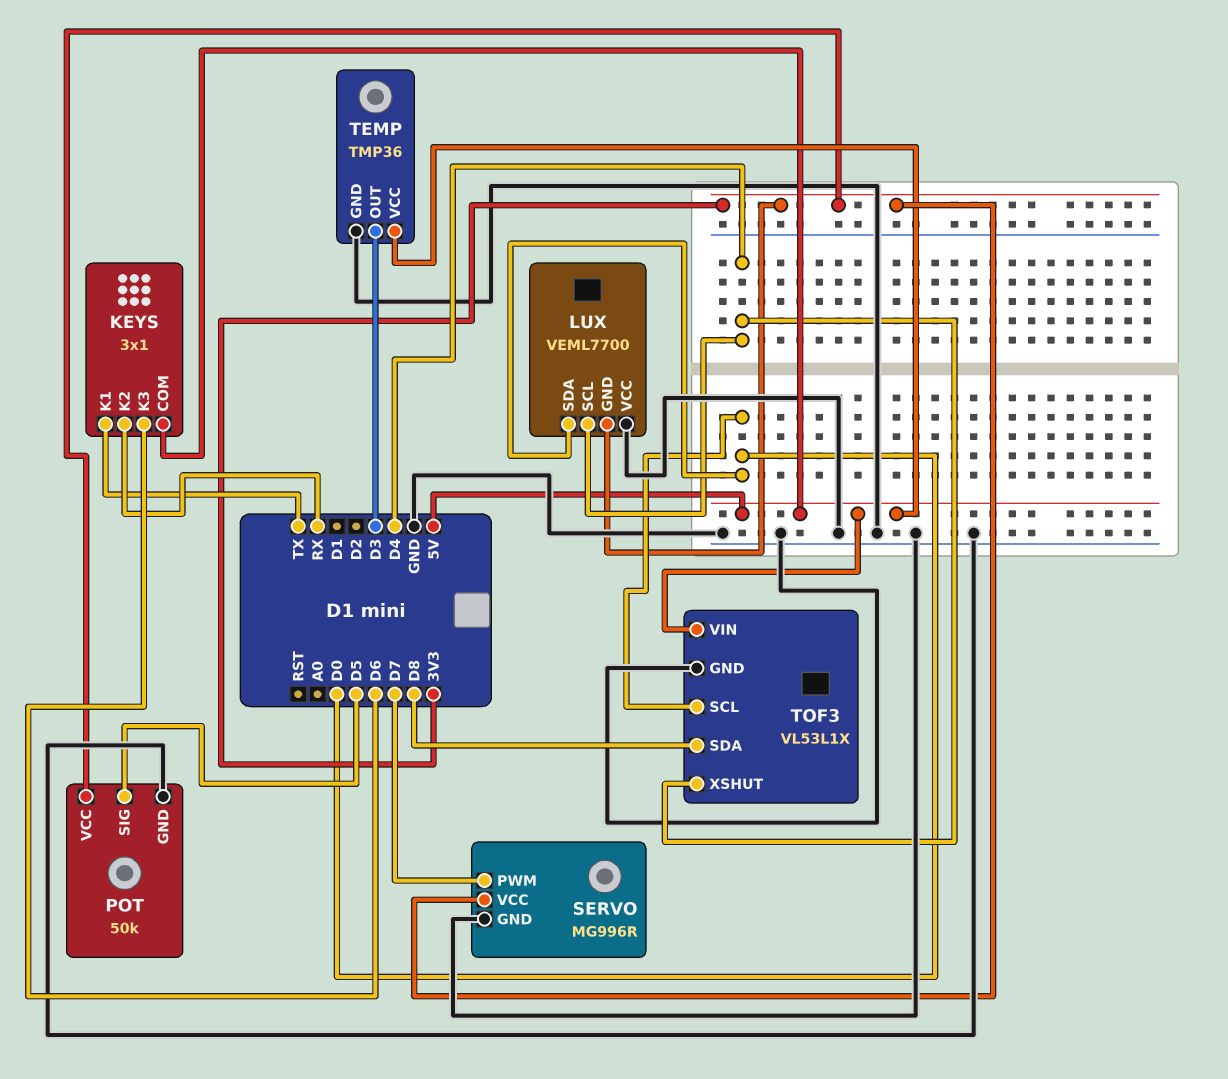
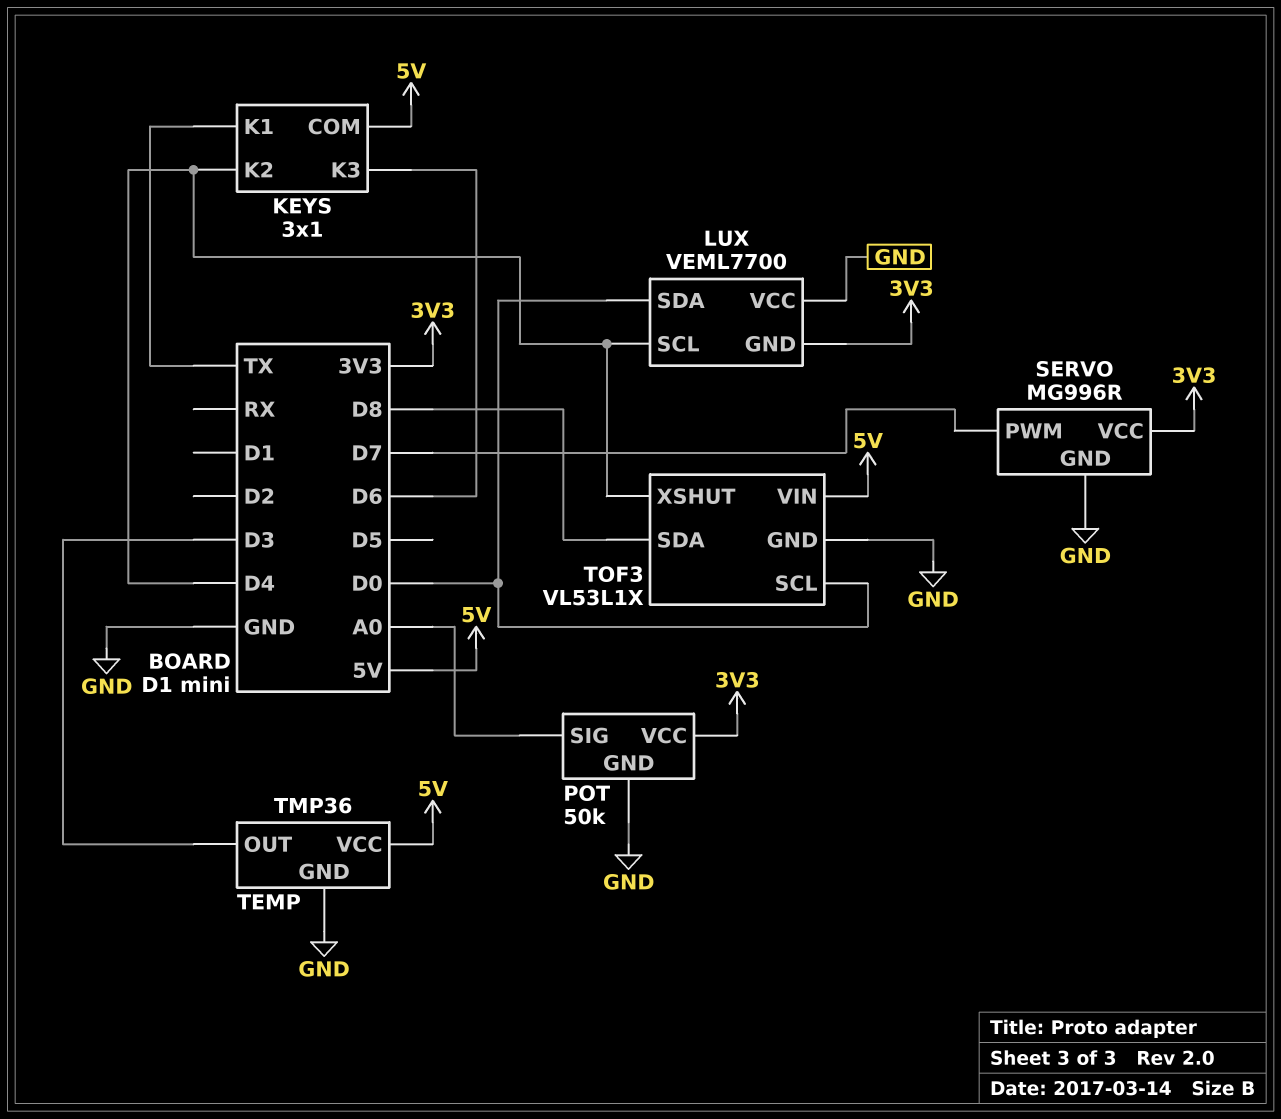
KEYS pin K2: RX -> D4
POT pin SIG: D5 -> A0

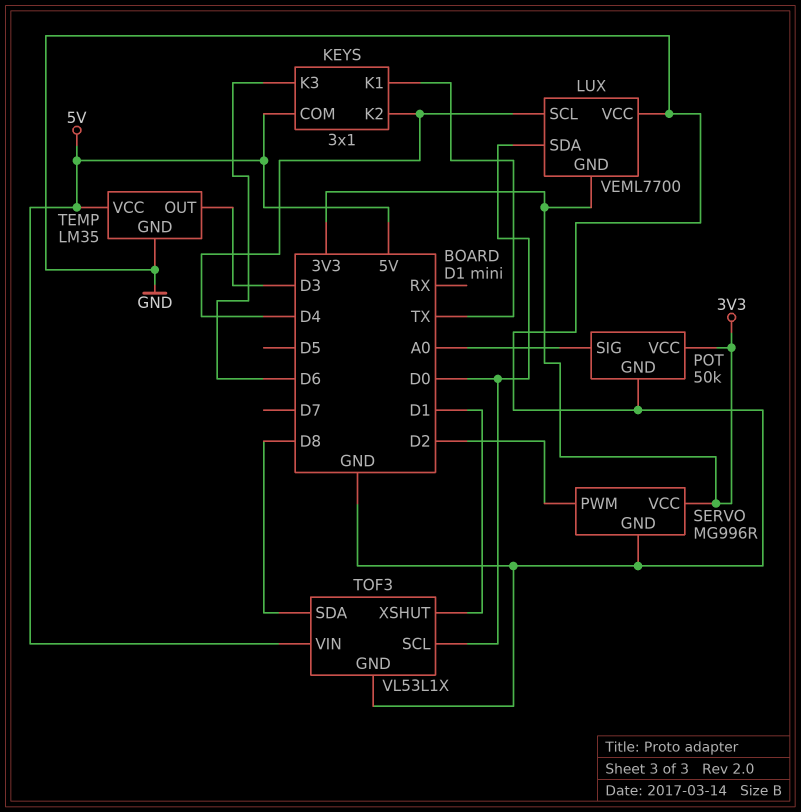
SERVO pin PWM: D7 -> D2
TEMP: TMP36 -> LM35
TOF3 pin XSHUT: D4 -> D1

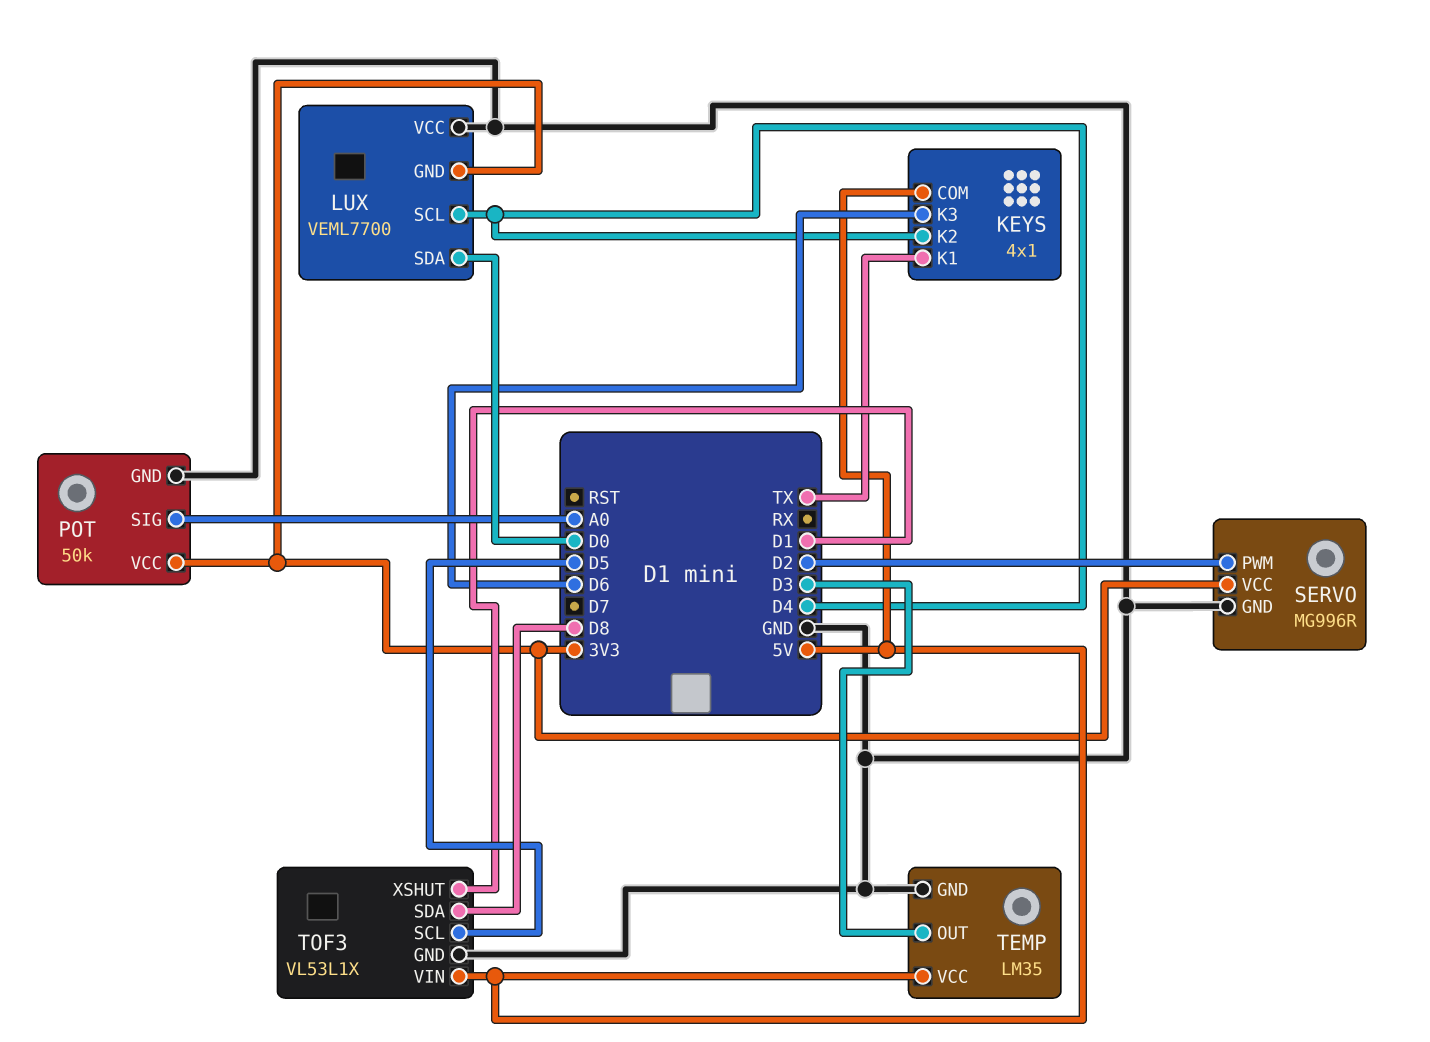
KEYS: 3x1 -> 4x1
TOF3 pin SCL: D0 -> D5

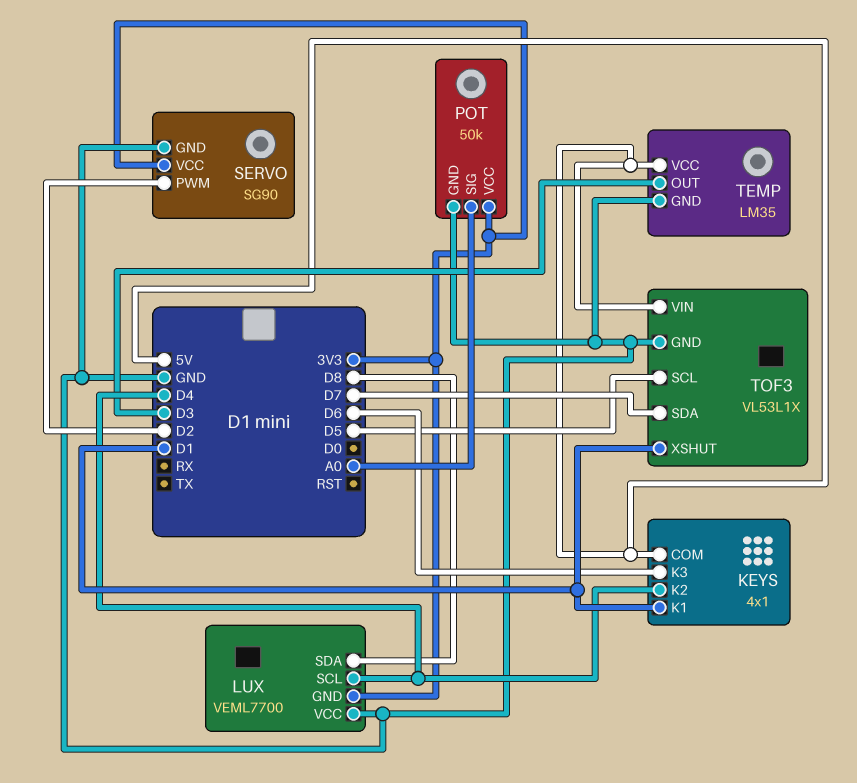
KEYS pin K1: TX -> D1
LUX pin SDA: D0 -> D8
SERVO: MG996R -> SG90
TOF3 pin SDA: D8 -> D7

